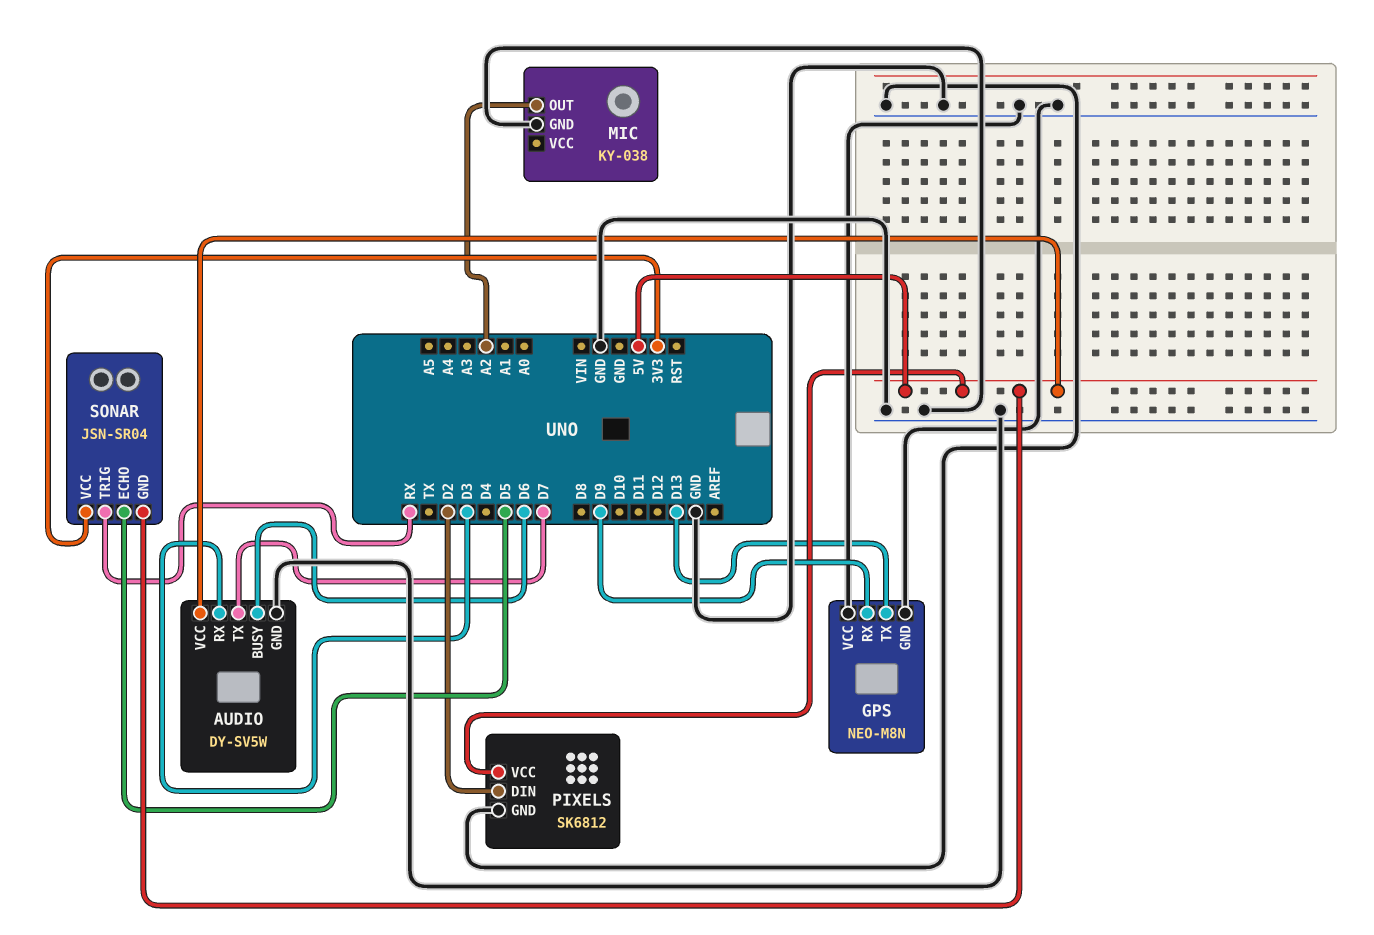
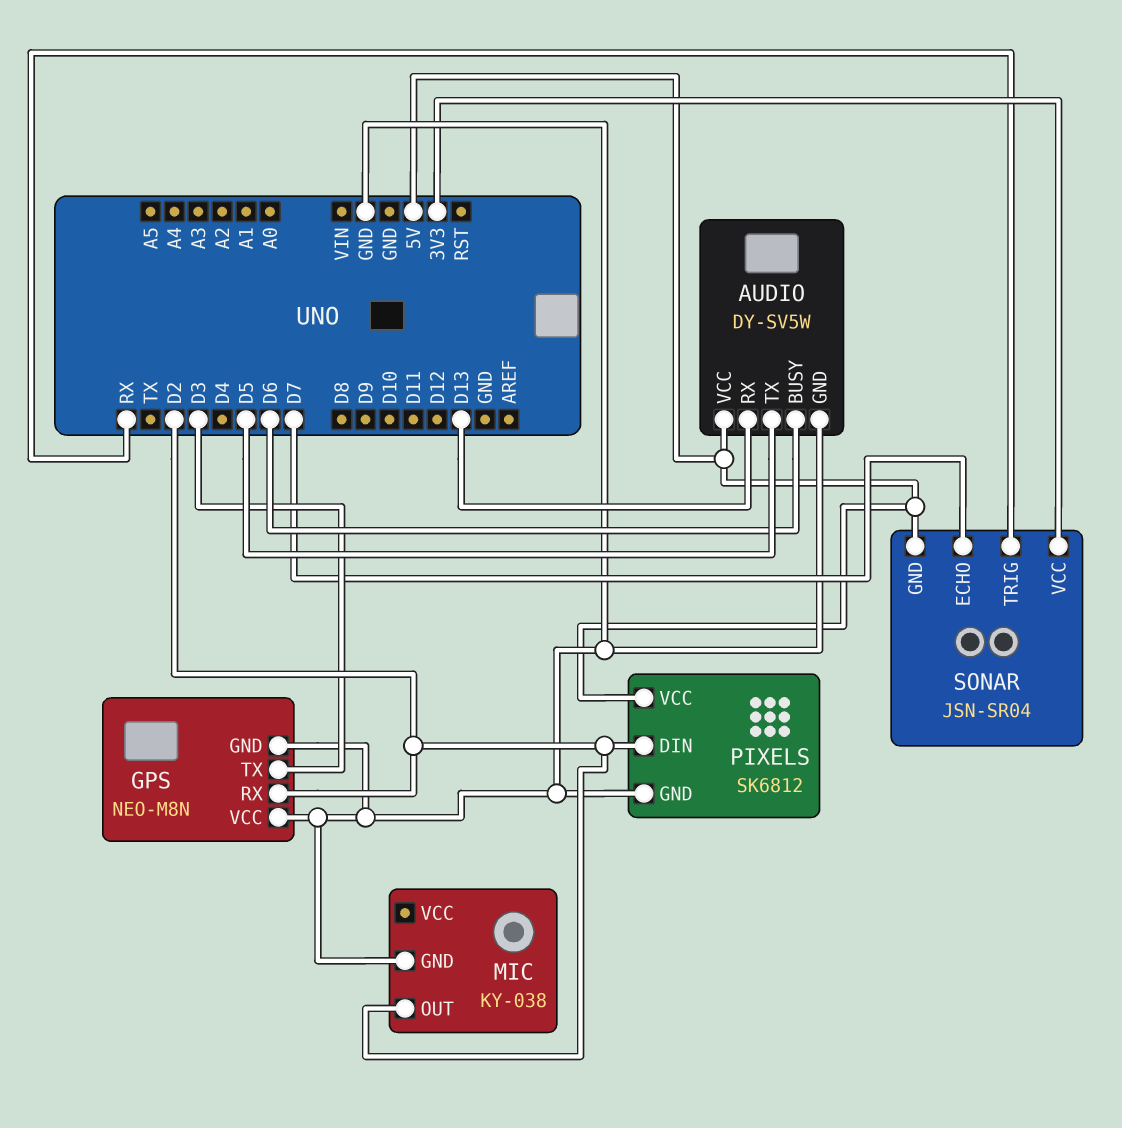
AUDIO pin RX: D3 -> D13
AUDIO pin TX: D7 -> D5
GPS pin RX: D9 -> D2
GPS pin TX: D13 -> D3
MIC pin OUT: A2 -> D2
SONAR pin ECHO: D5 -> D7

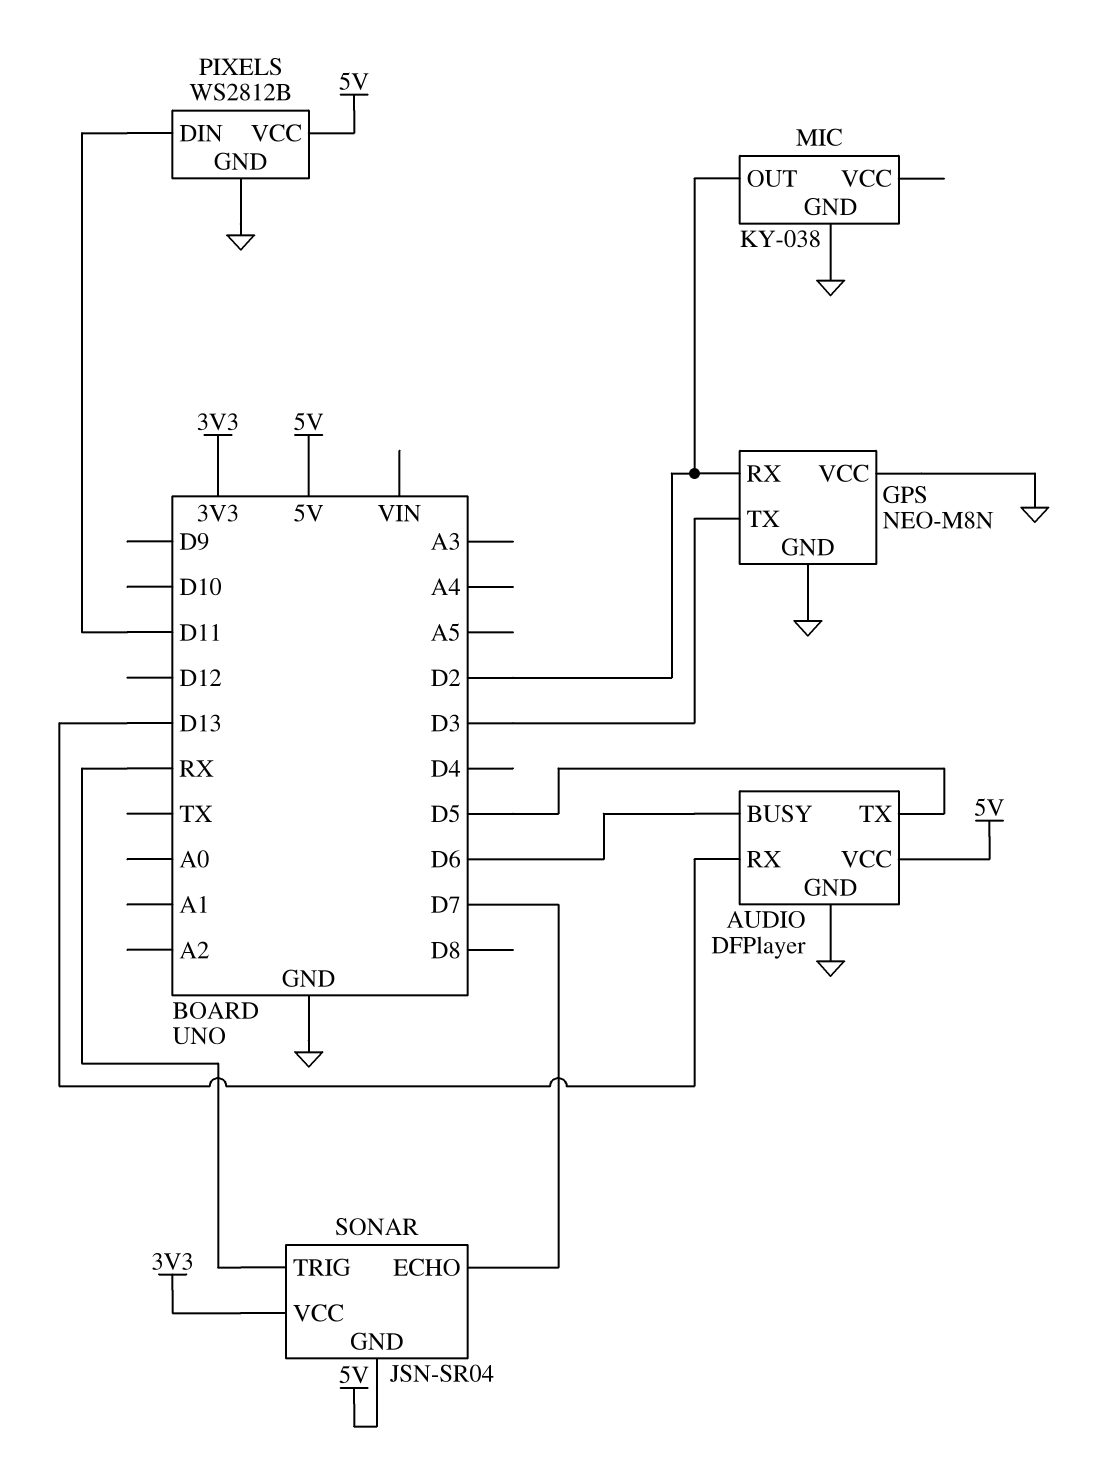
AUDIO: DY-SV5W -> DFPlayer
PIXELS: SK6812 -> WS2812B
PIXELS pin DIN: D2 -> D11

